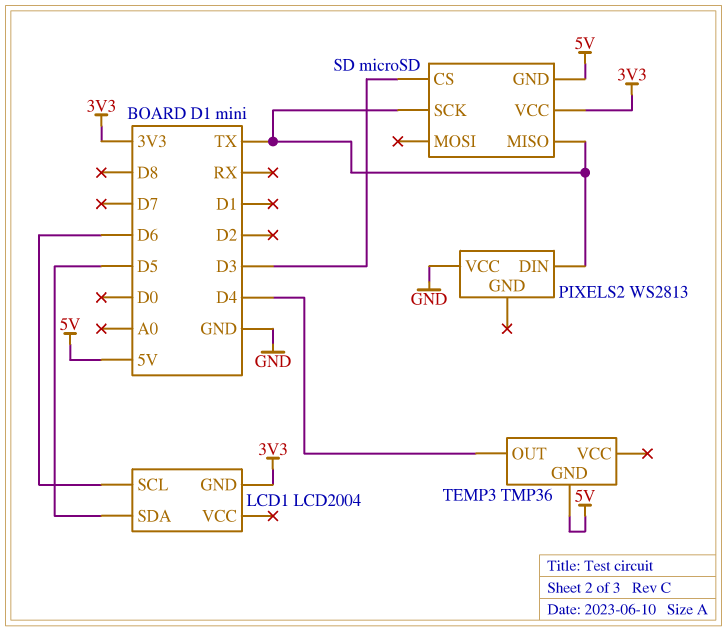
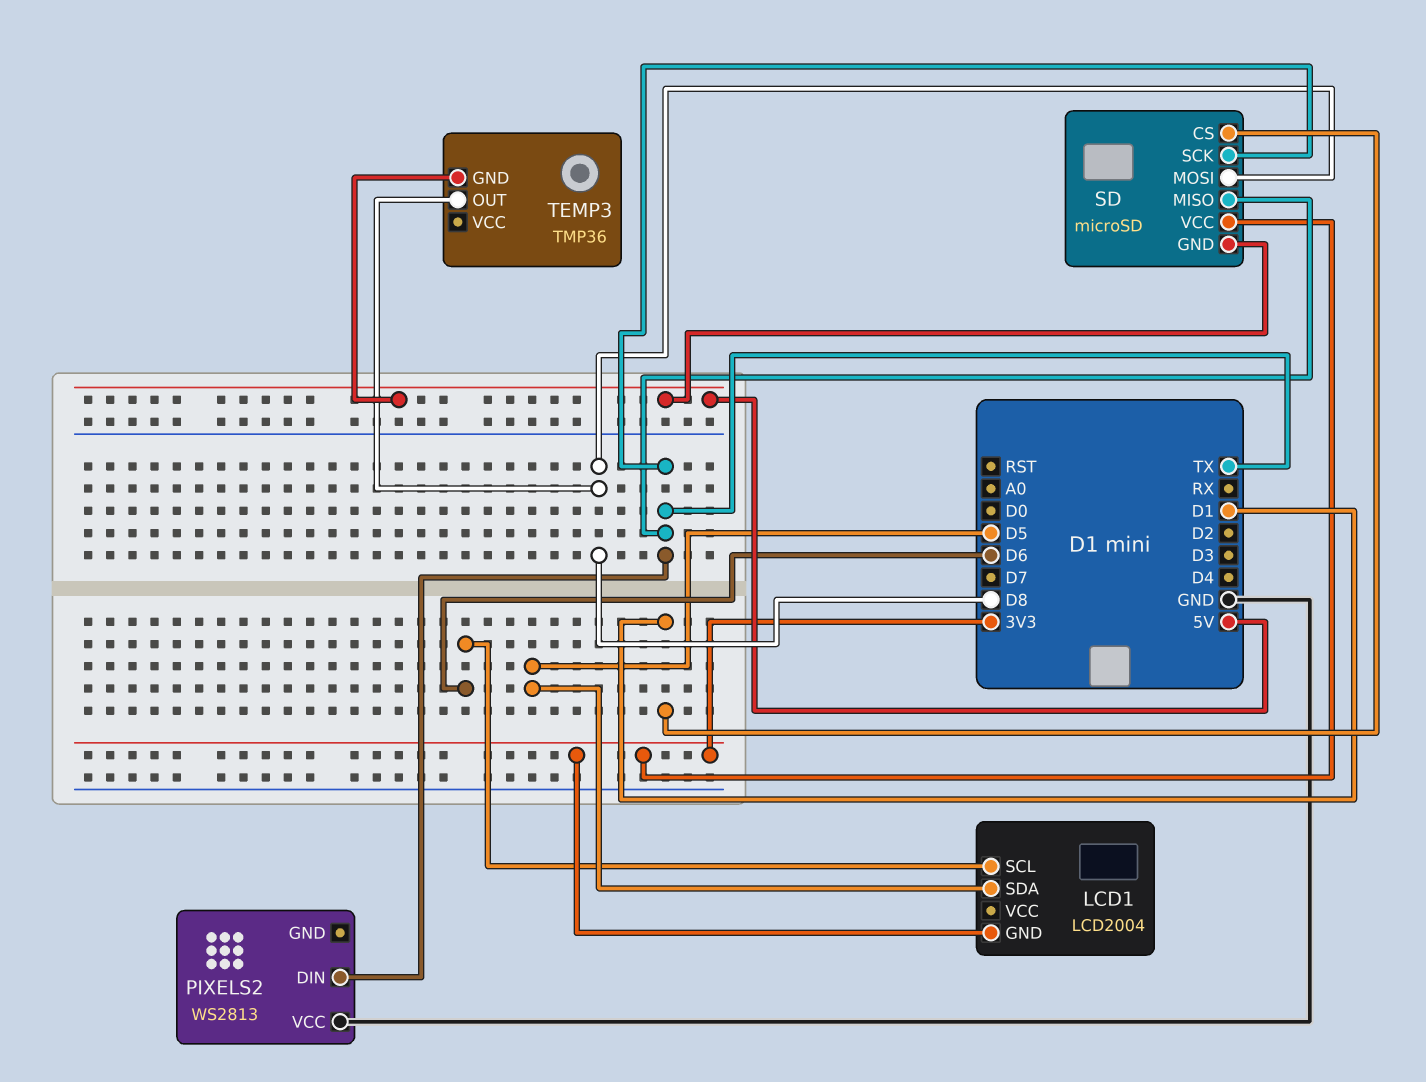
SD pin CS: D3 -> D1
SD pin MOSI: none -> D8
TEMP3 pin OUT: D4 -> D8

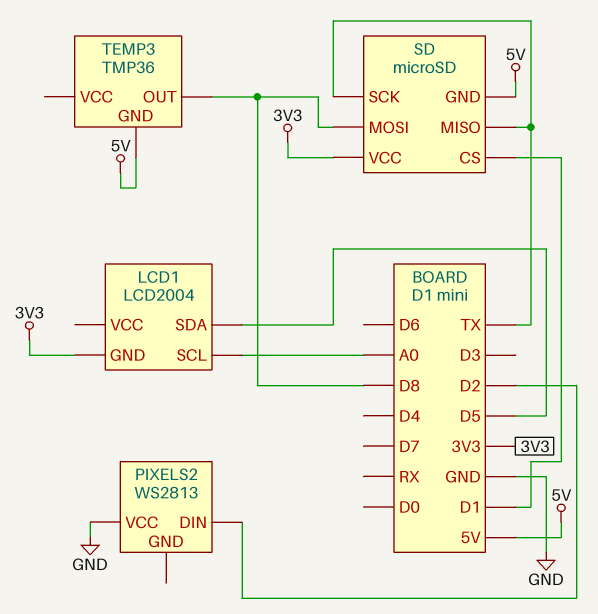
LCD1 pin SCL: D6 -> A0
PIXELS2 pin DIN: TX -> D2

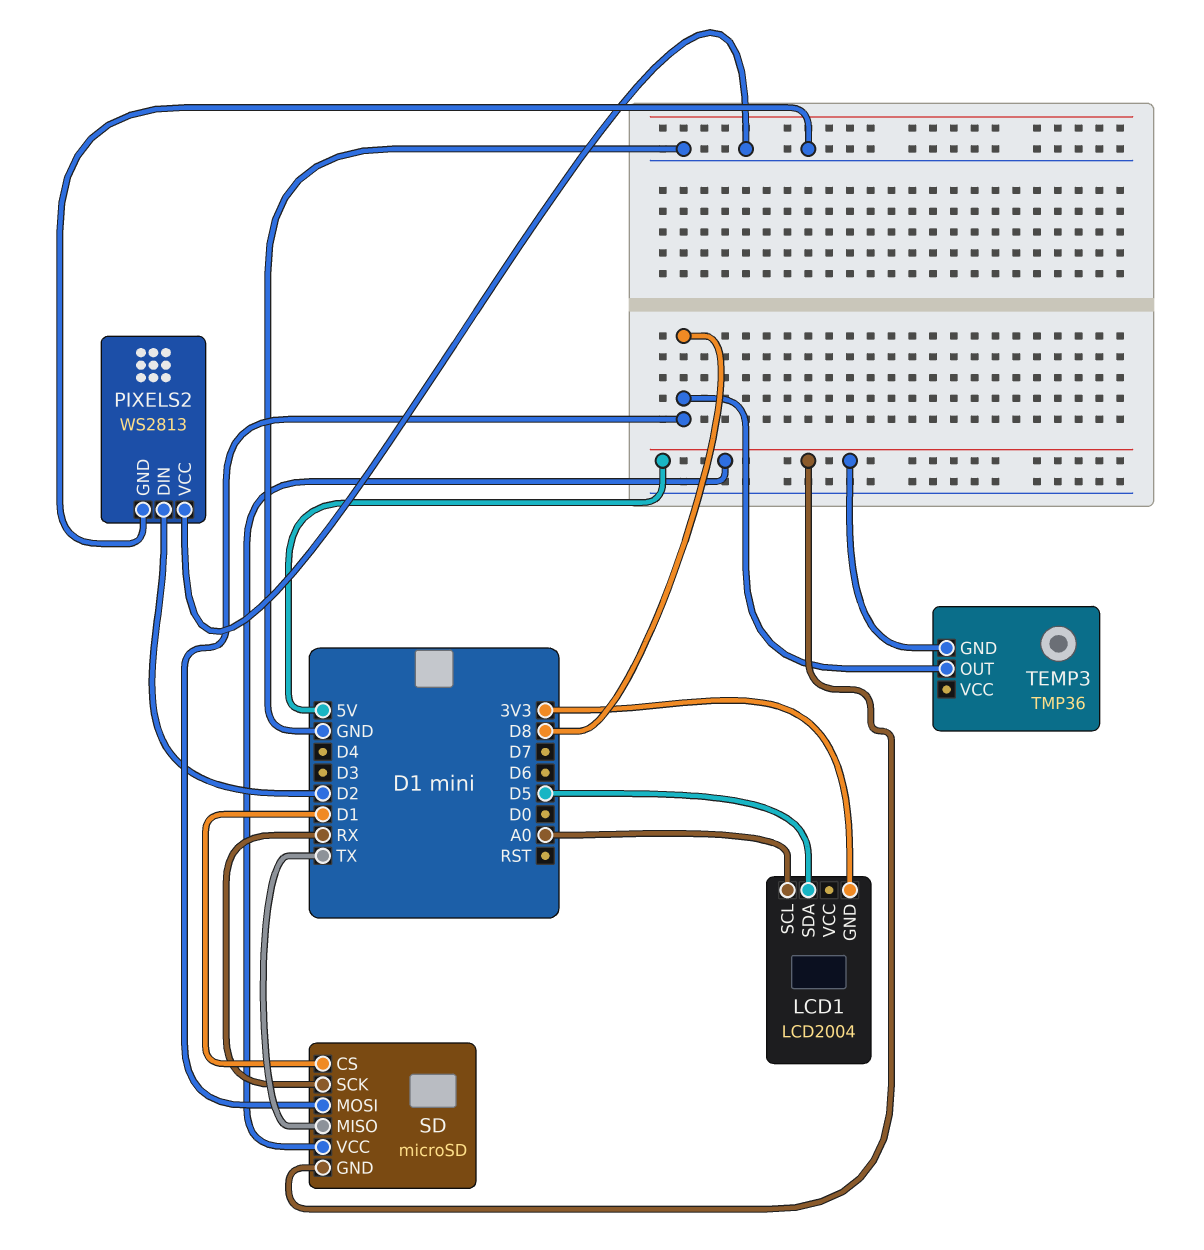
PIXELS2 pin GND: none -> GND
SD pin SCK: TX -> RX
SD pin VCC: 3V3 -> 5V

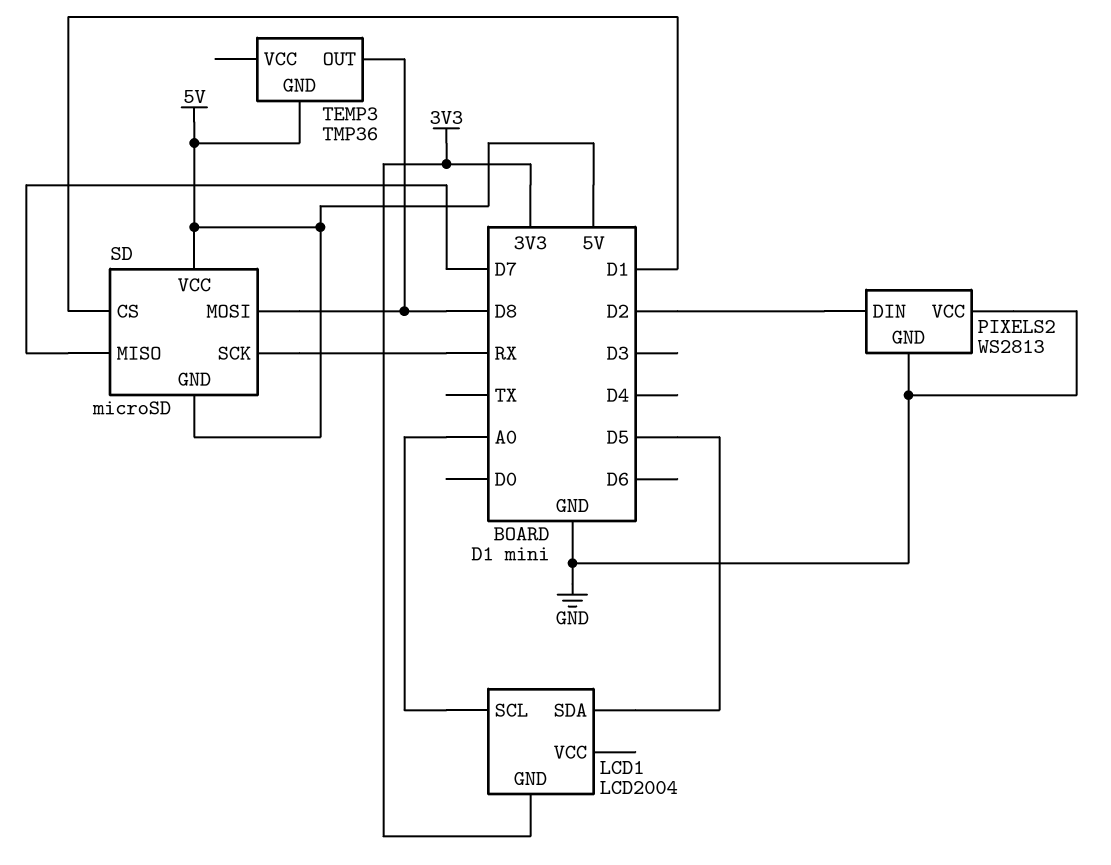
SD pin MISO: TX -> D7

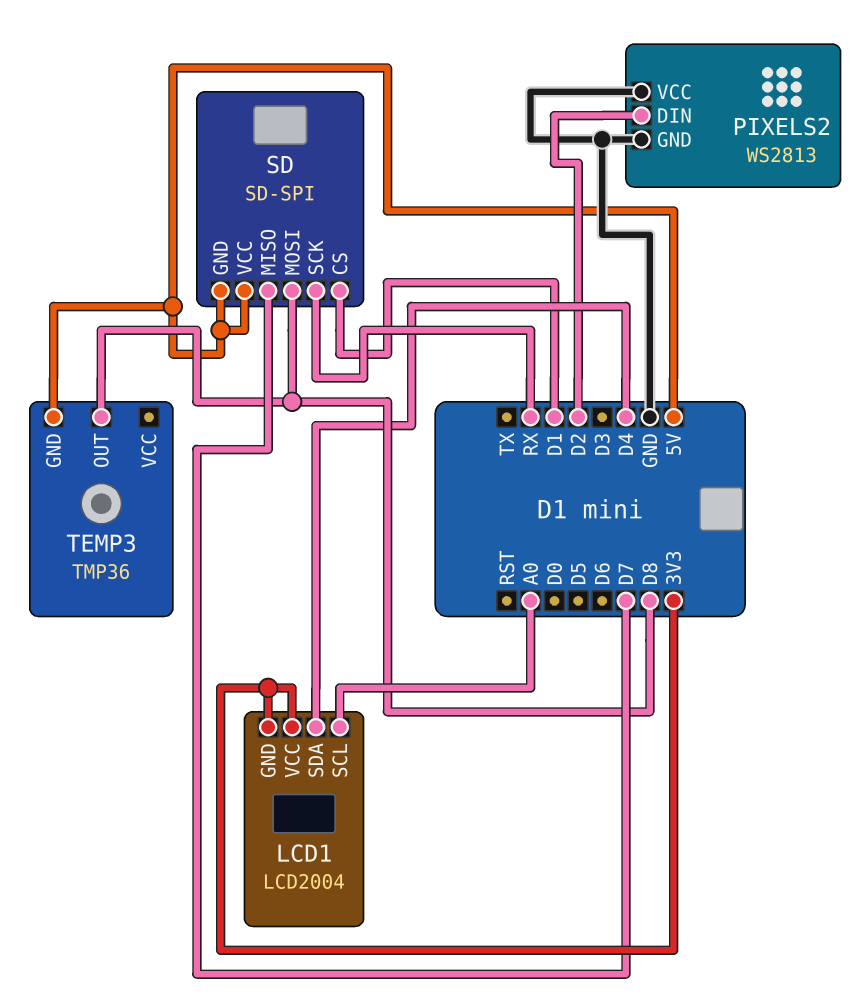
LCD1 pin SDA: D5 -> D4
LCD1 pin VCC: none -> 3V3
SD: microSD -> SD-SPI

